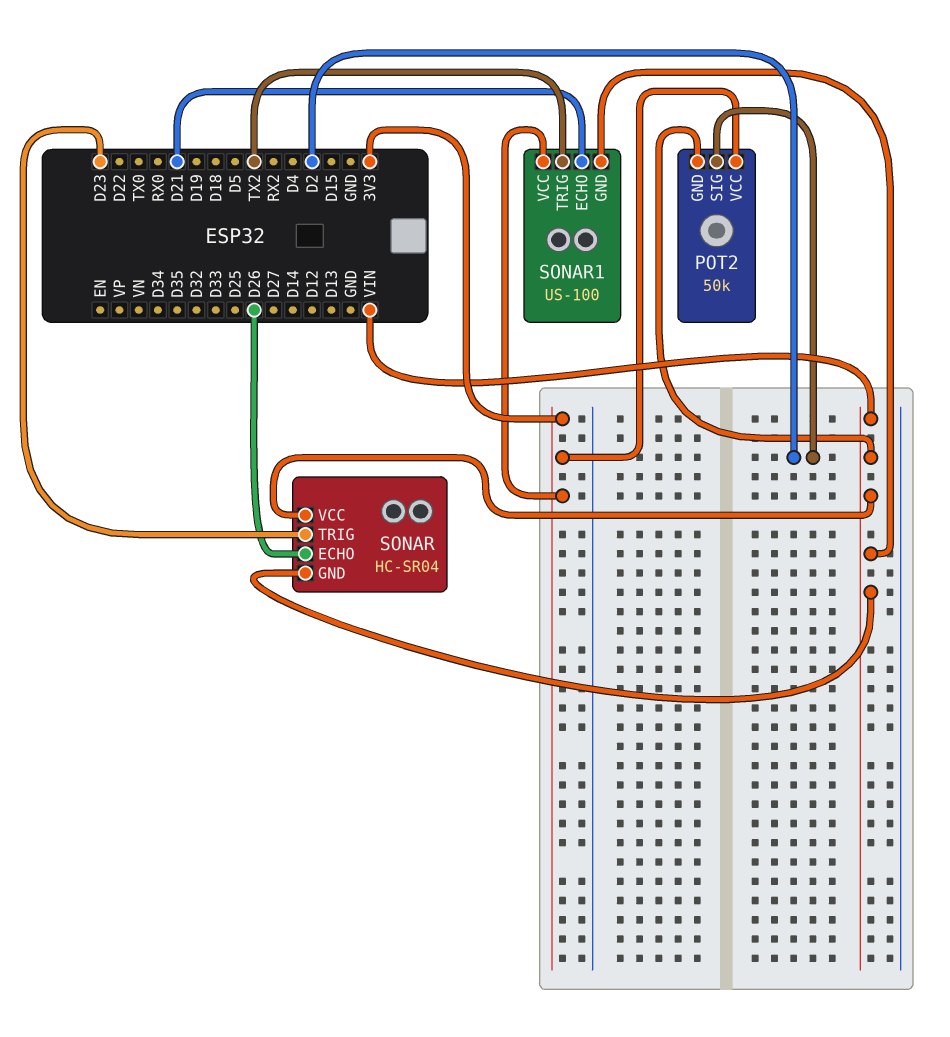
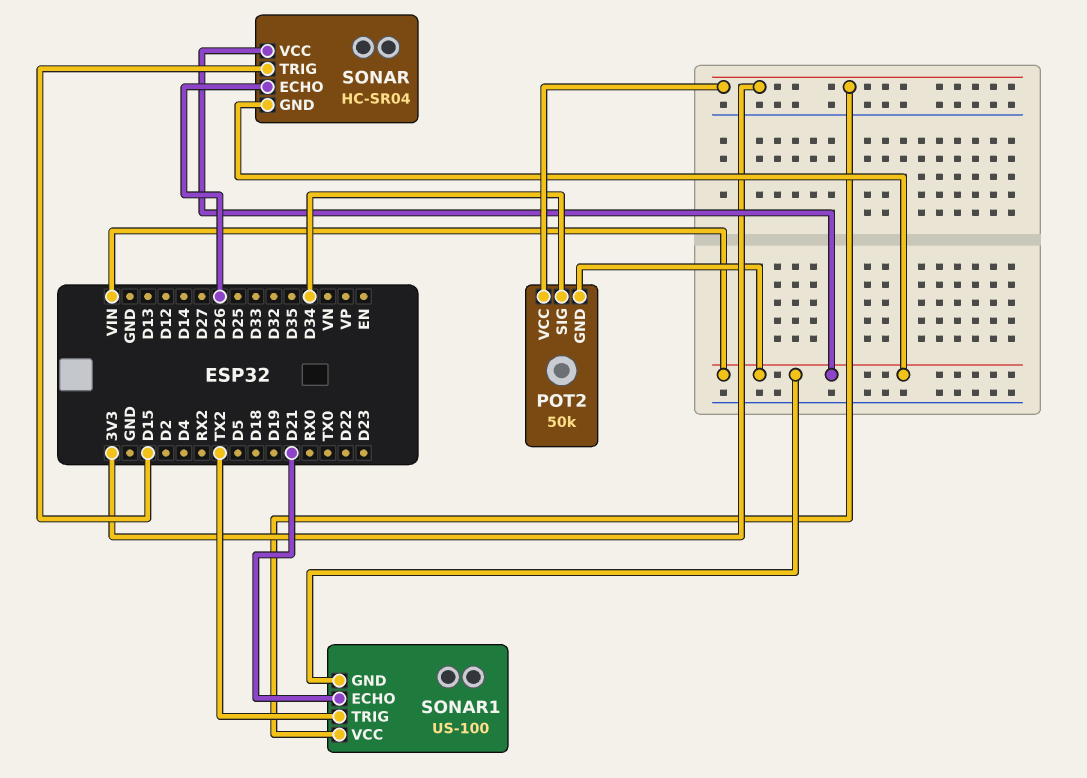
POT2 pin SIG: D2 -> D34
SONAR pin TRIG: D23 -> D15

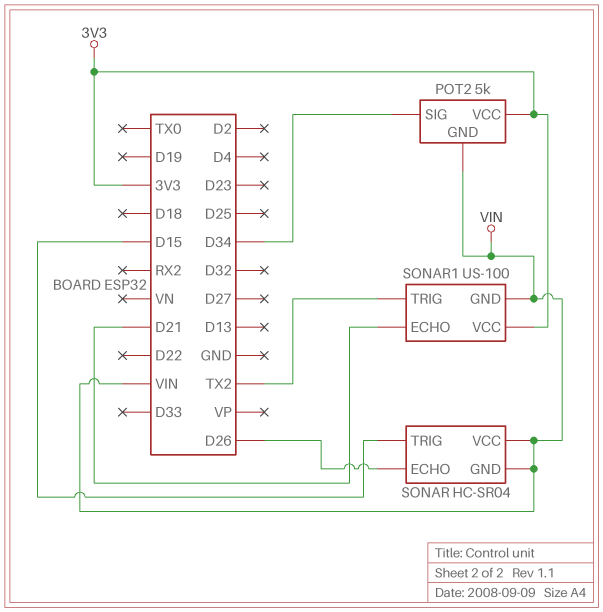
POT2: 50k -> 5k

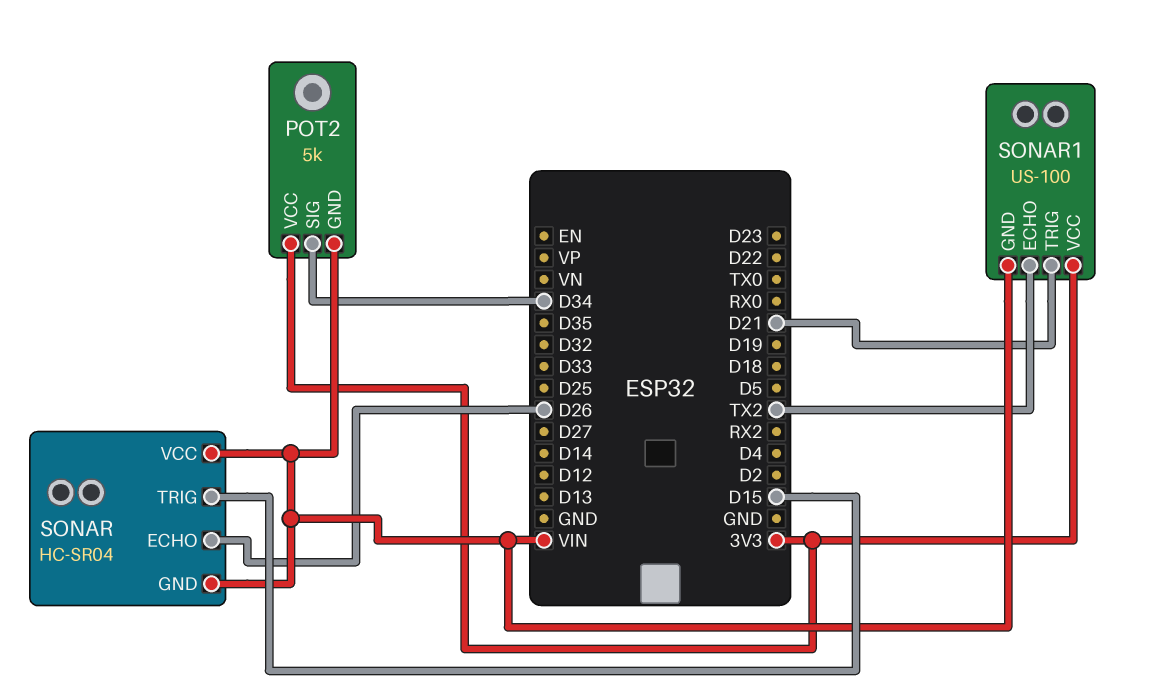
SONAR1 pin ECHO: D21 -> TX2
SONAR1 pin TRIG: TX2 -> D21

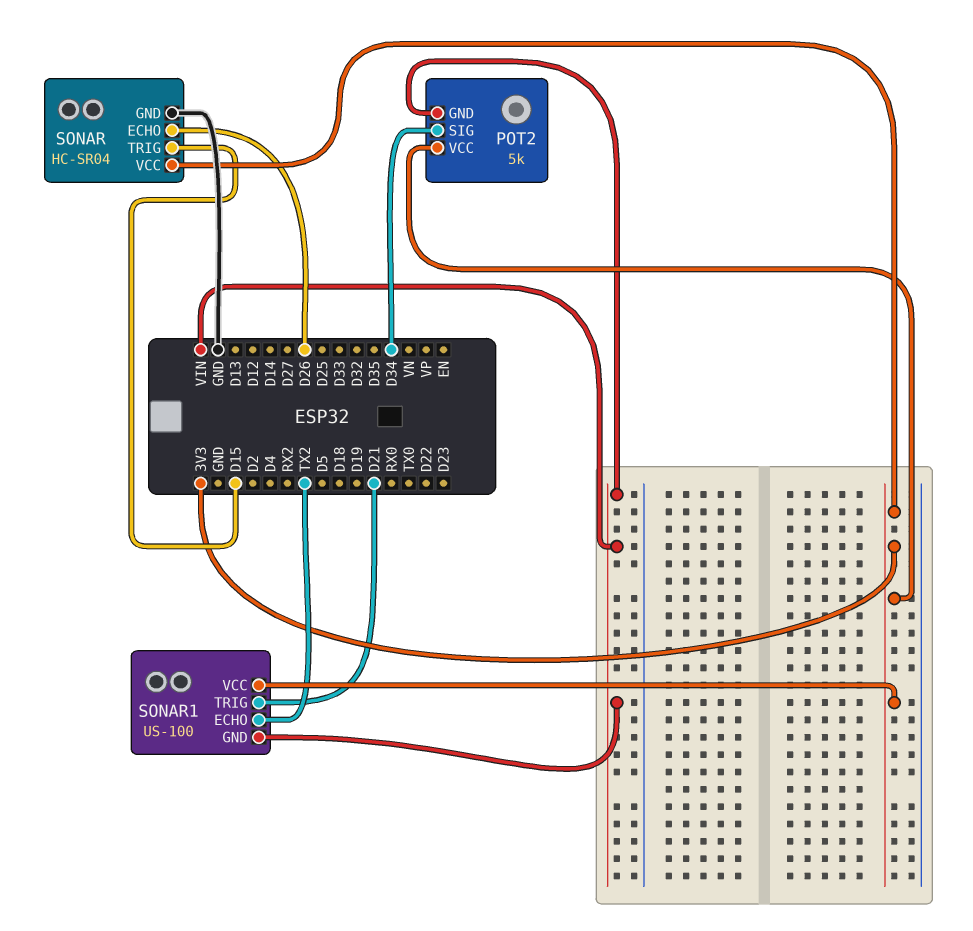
SONAR pin GND: VIN -> GND
SONAR pin VCC: VIN -> 3V3

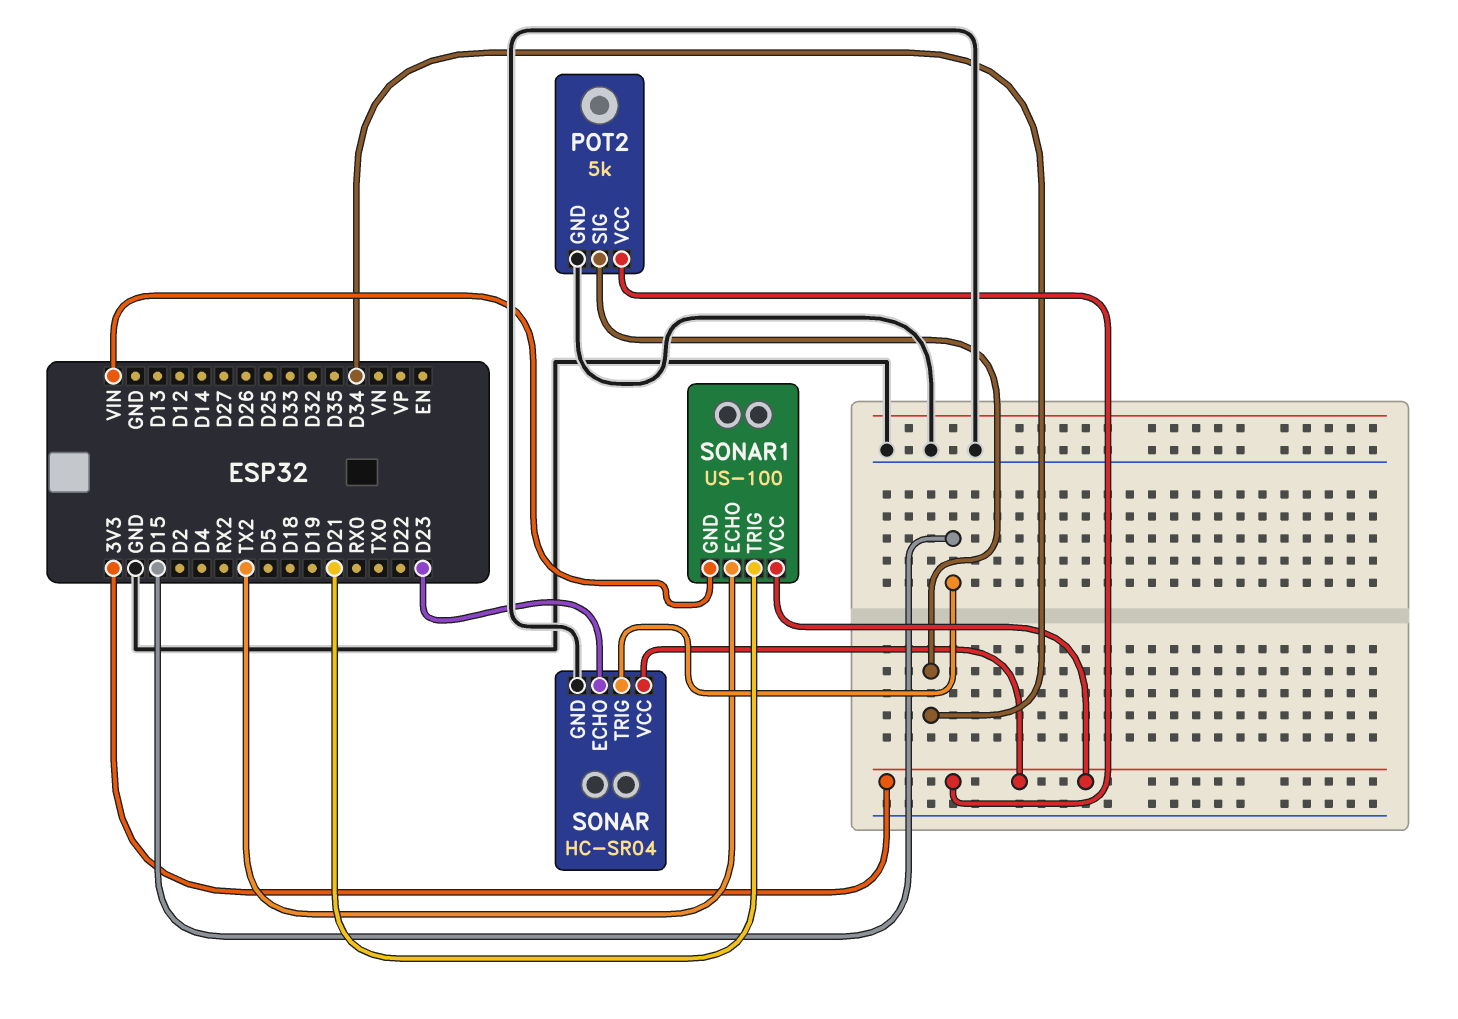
POT2 pin GND: VIN -> GND
SONAR pin ECHO: D26 -> D23

